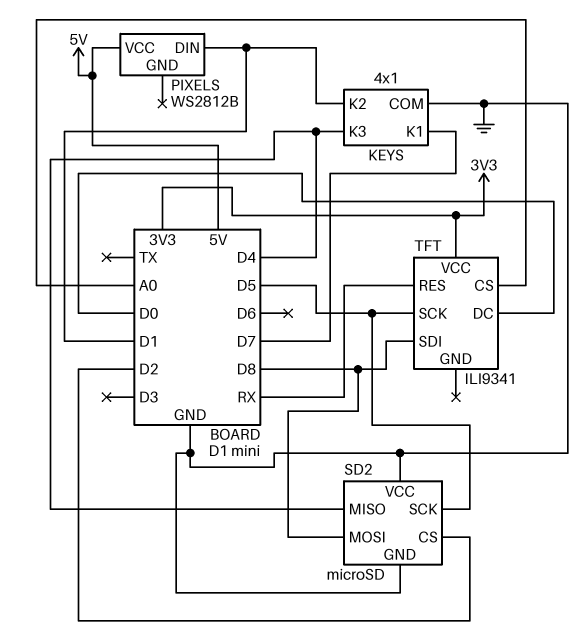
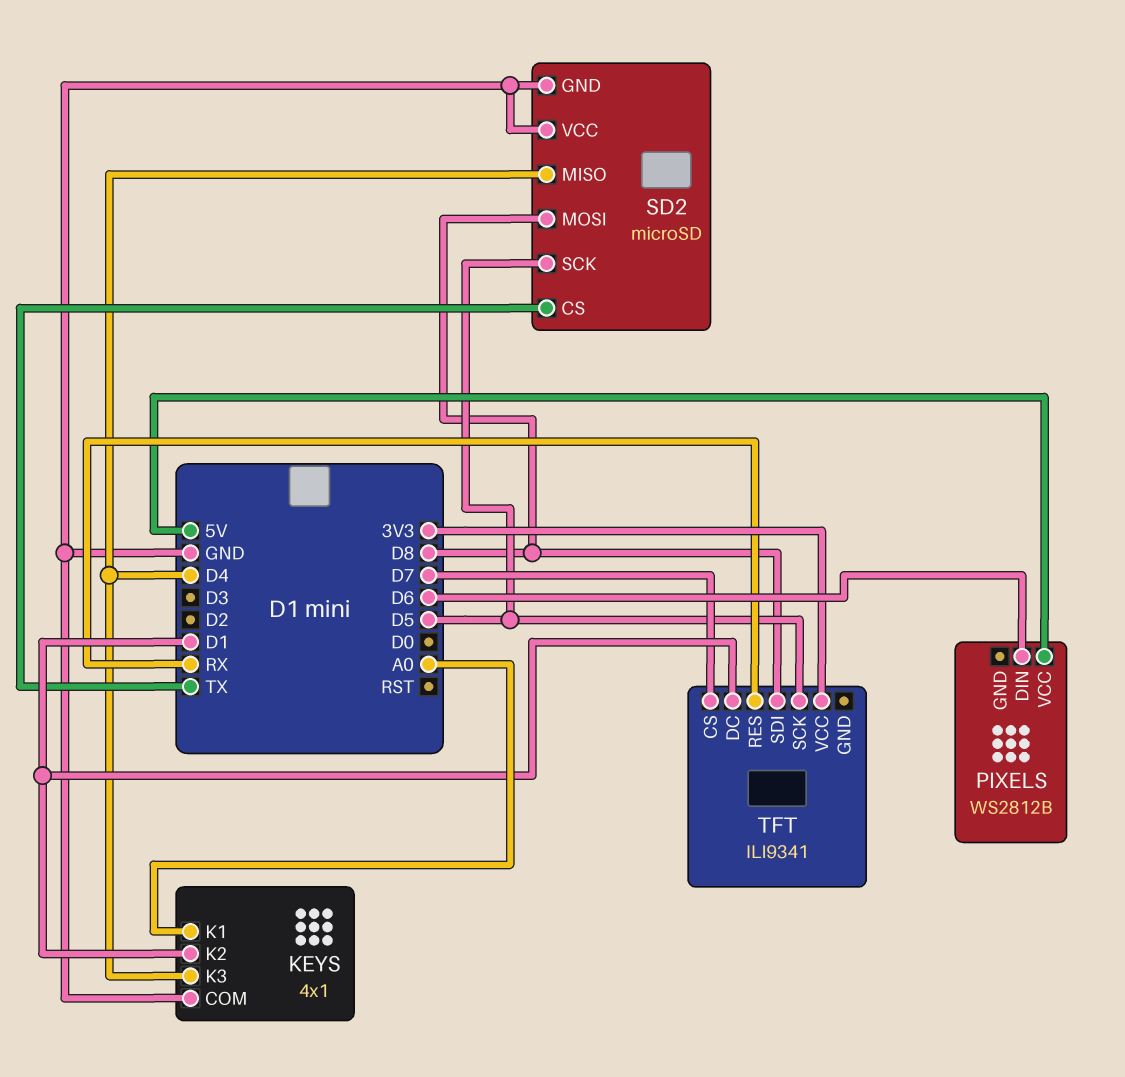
KEYS pin K1: D7 -> A0
PIXELS pin DIN: D1 -> D6
SD2 pin CS: D2 -> TX
TFT pin CS: A0 -> D7
TFT pin DC: D0 -> D1

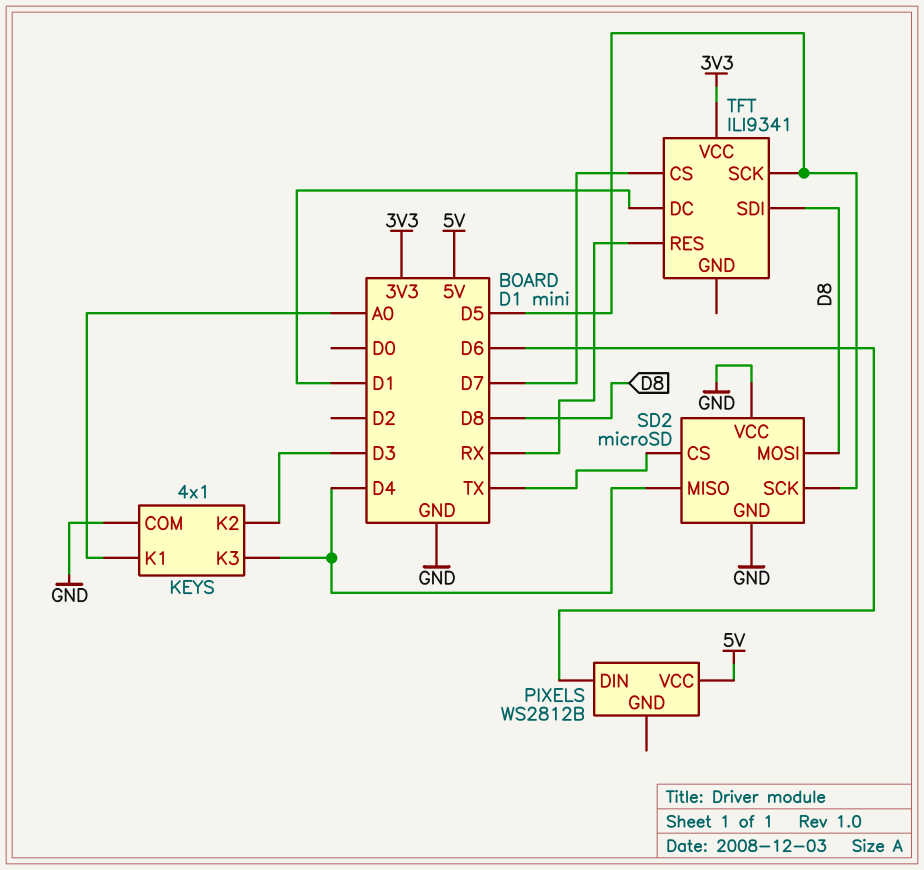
KEYS pin K2: D1 -> D3

